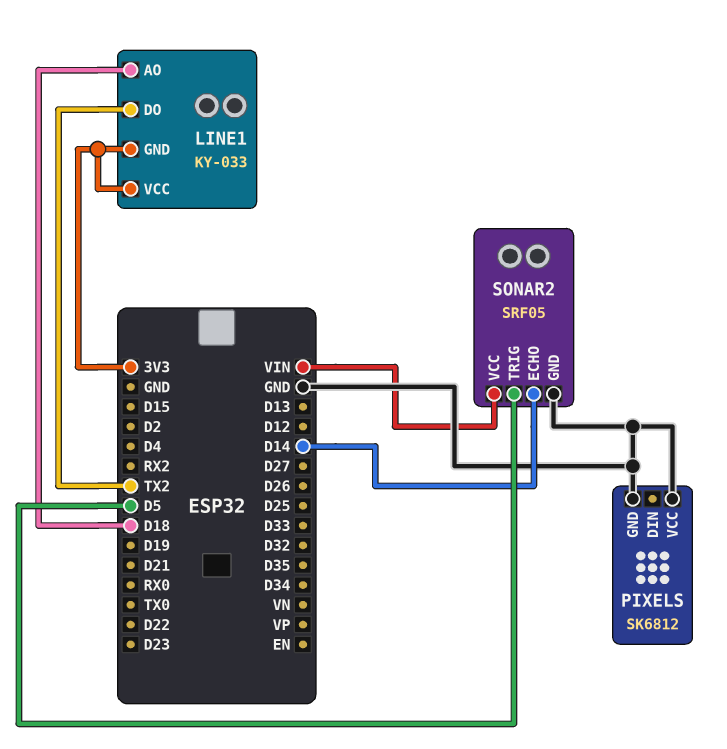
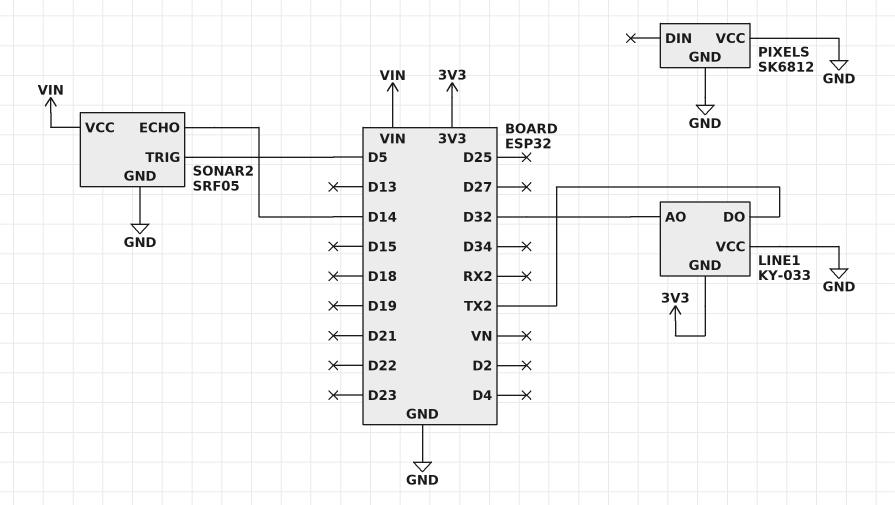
LINE1 pin AO: D18 -> D32
LINE1 pin VCC: 3V3 -> GND

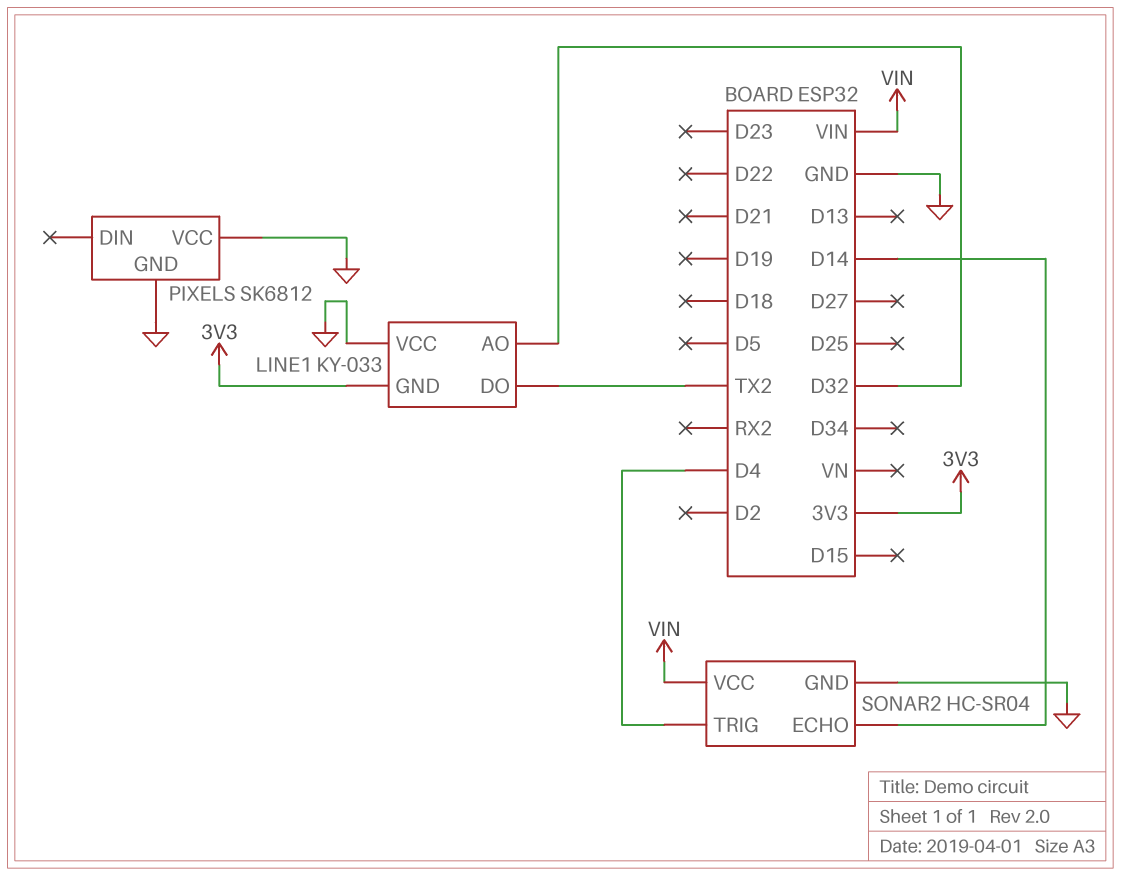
SONAR2: SRF05 -> HC-SR04
SONAR2 pin TRIG: D5 -> D4

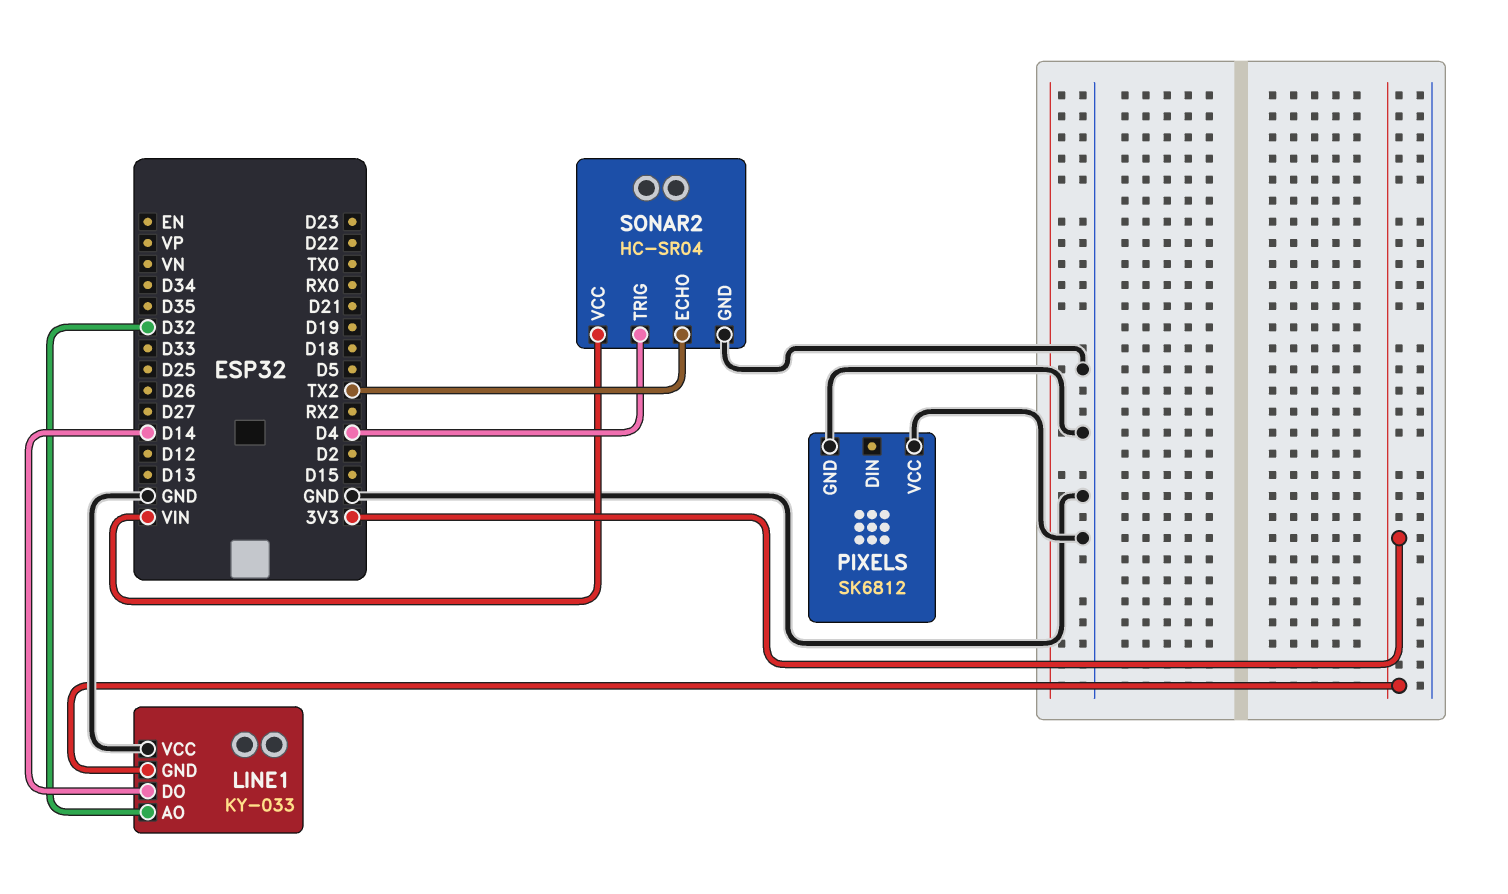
LINE1 pin DO: TX2 -> D14
SONAR2 pin ECHO: D14 -> TX2

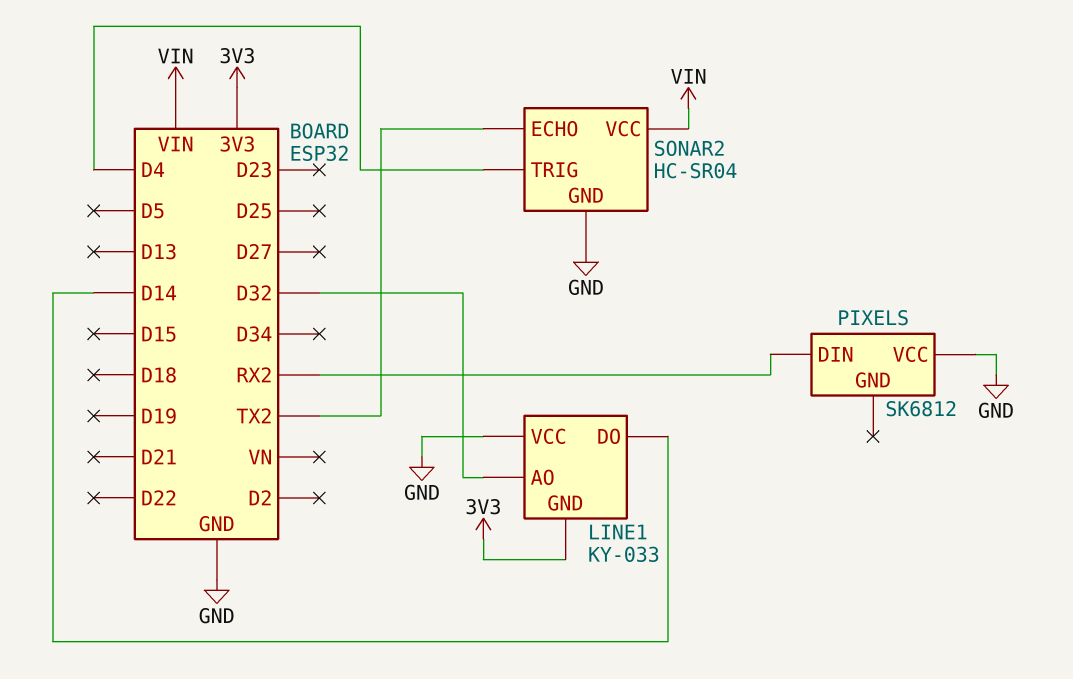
PIXELS pin DIN: none -> RX2
PIXELS pin GND: GND -> none

